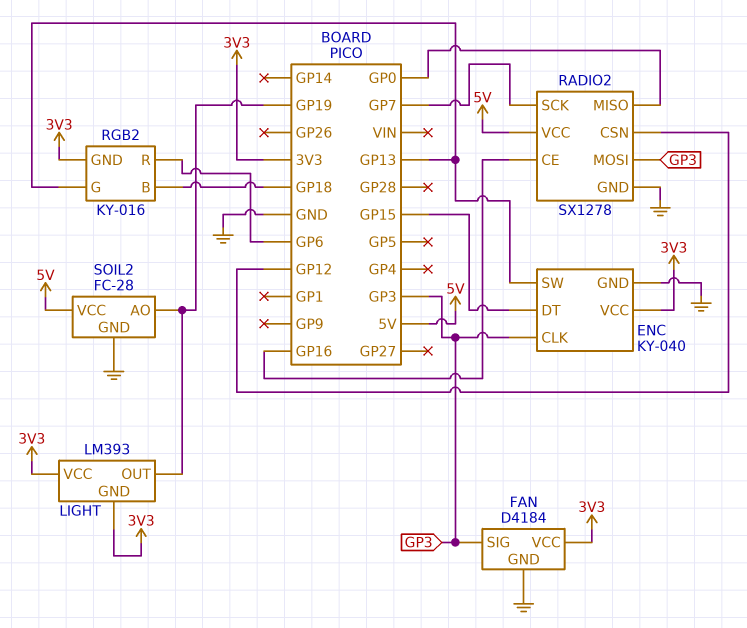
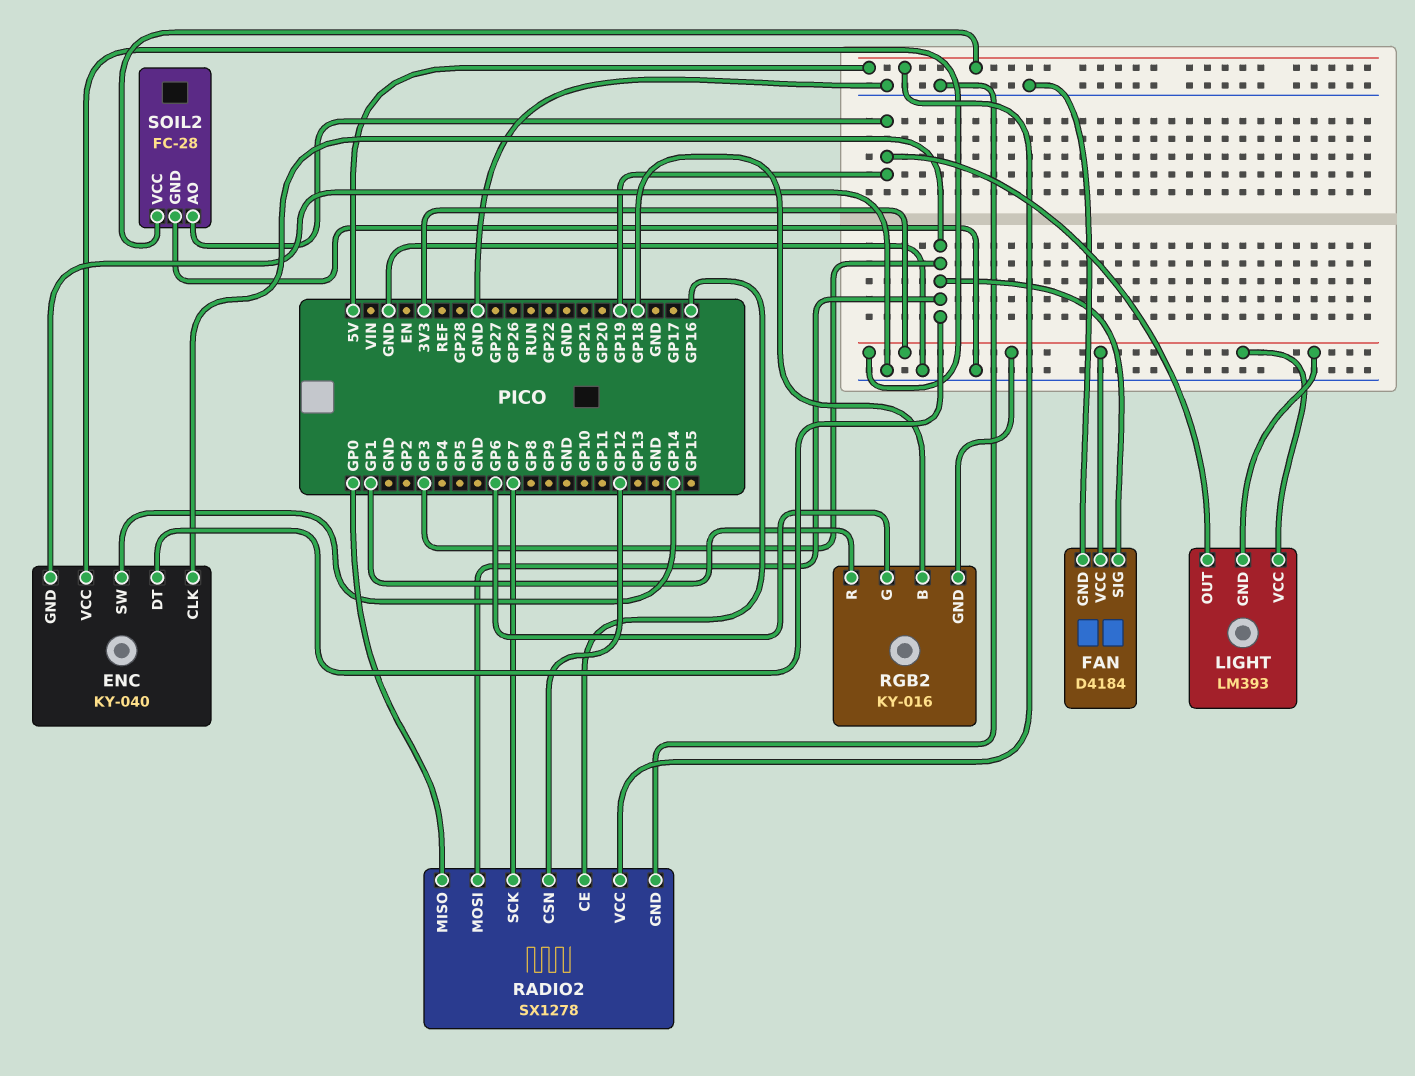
ENC pin DT: GP15 -> GP3
ENC pin SW: GP13 -> GP14
RGB2 pin G: GP13 -> GP6
RGB2 pin R: GP6 -> GP1

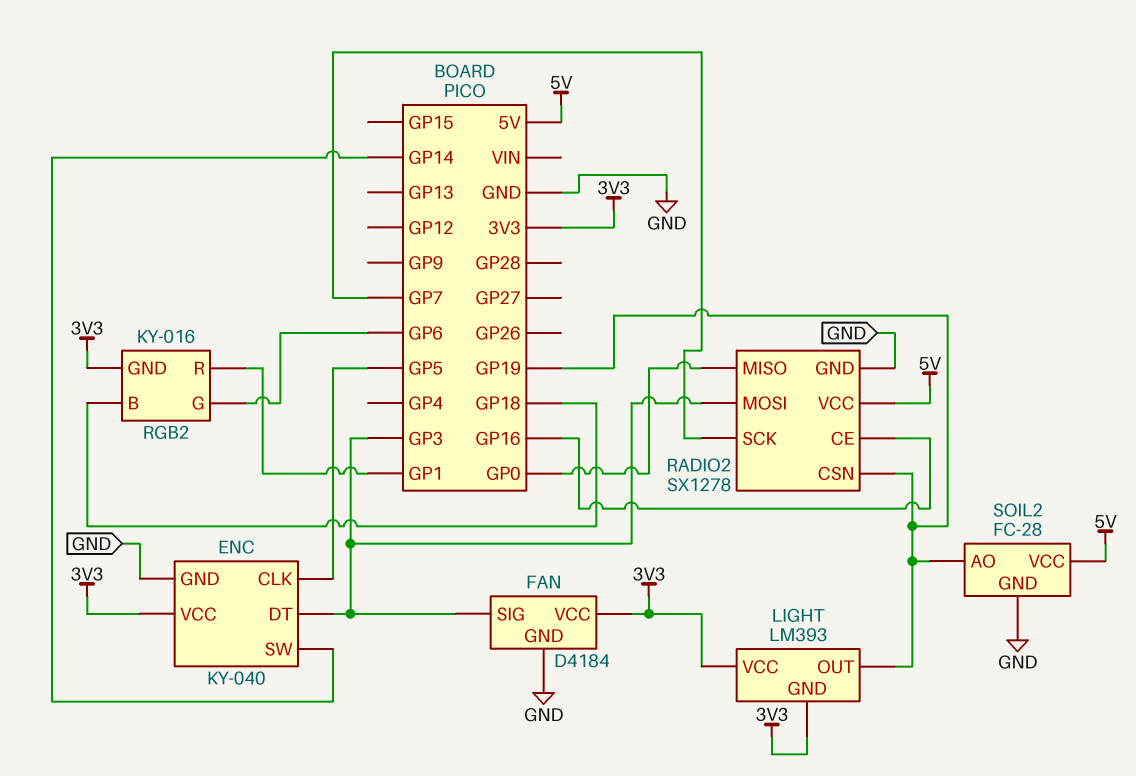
ENC pin CLK: GP3 -> GP5
RADIO2 pin CSN: GP12 -> GP19

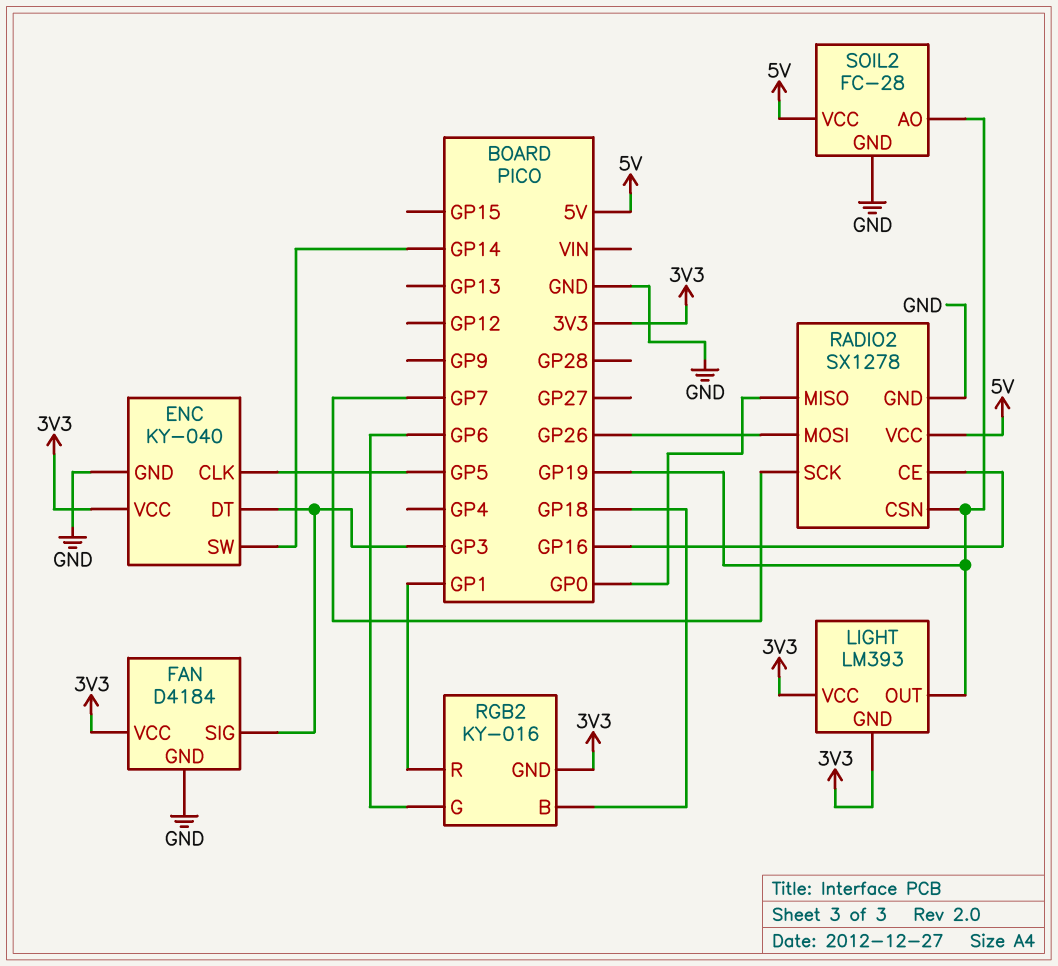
RADIO2 pin MOSI: GP3 -> GP26

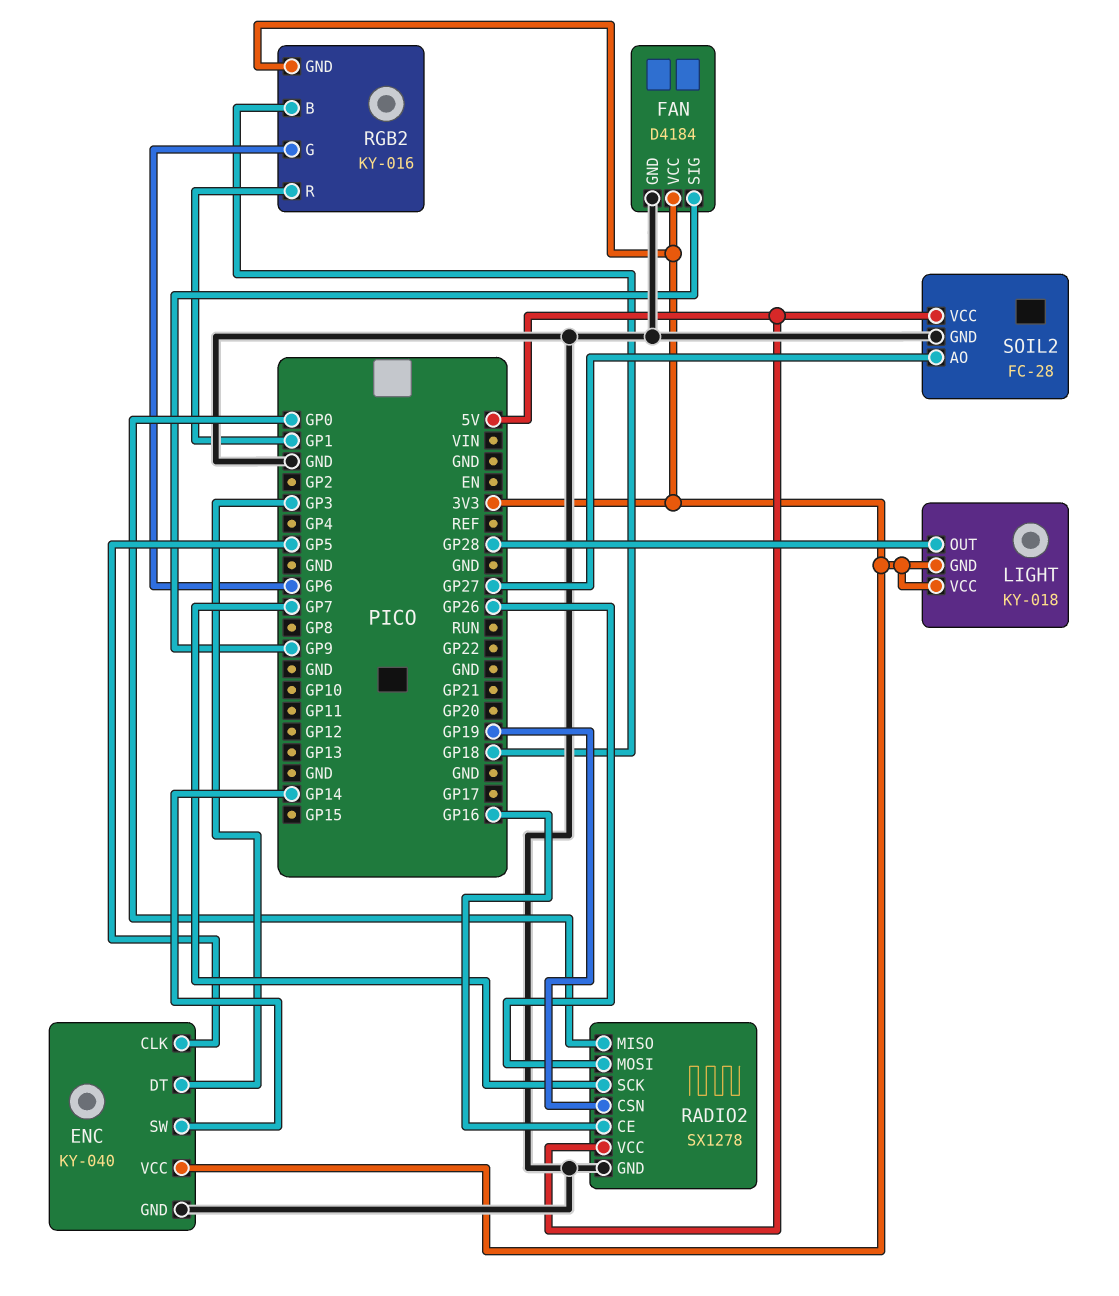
FAN pin SIG: GP3 -> GP9
LIGHT: LM393 -> KY-018
LIGHT pin OUT: GP19 -> GP28
SOIL2 pin AO: GP19 -> GP27

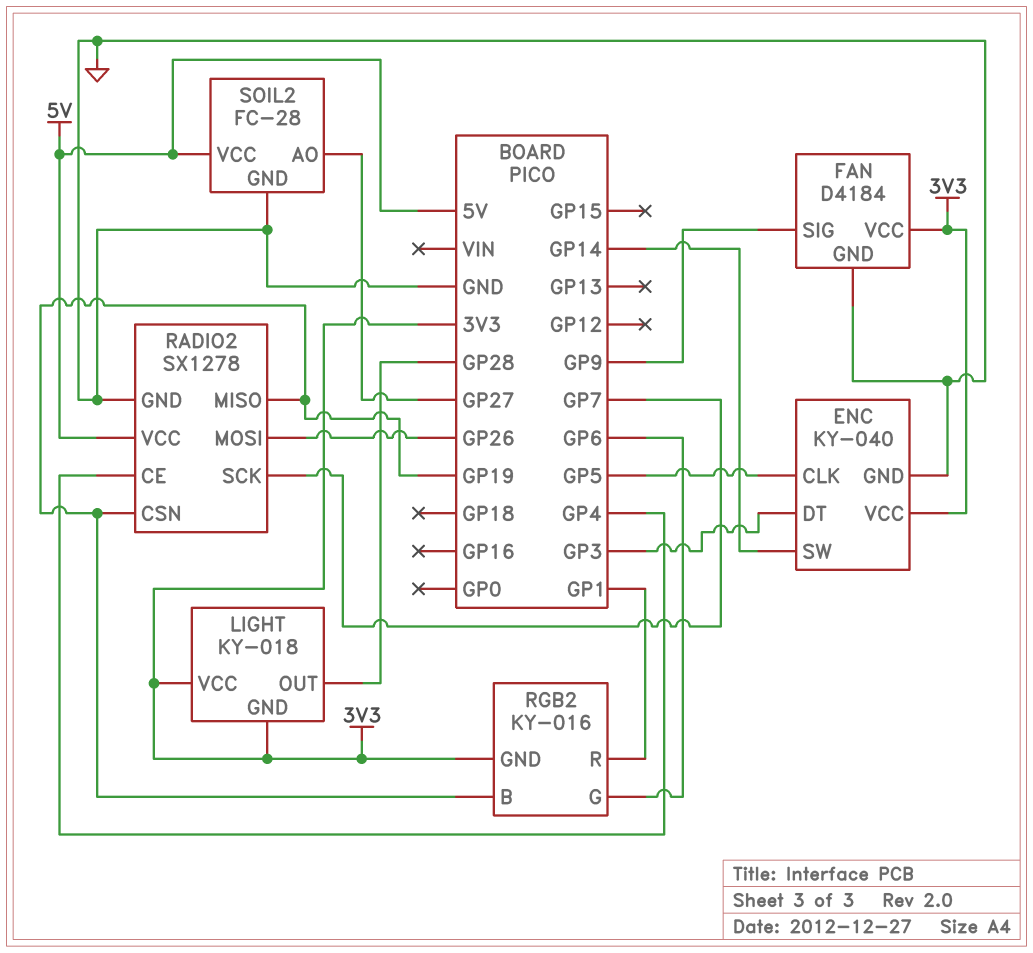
RADIO2 pin CE: GP16 -> GP4
RADIO2 pin MISO: GP0 -> GP19
RGB2 pin B: GP18 -> GP19

